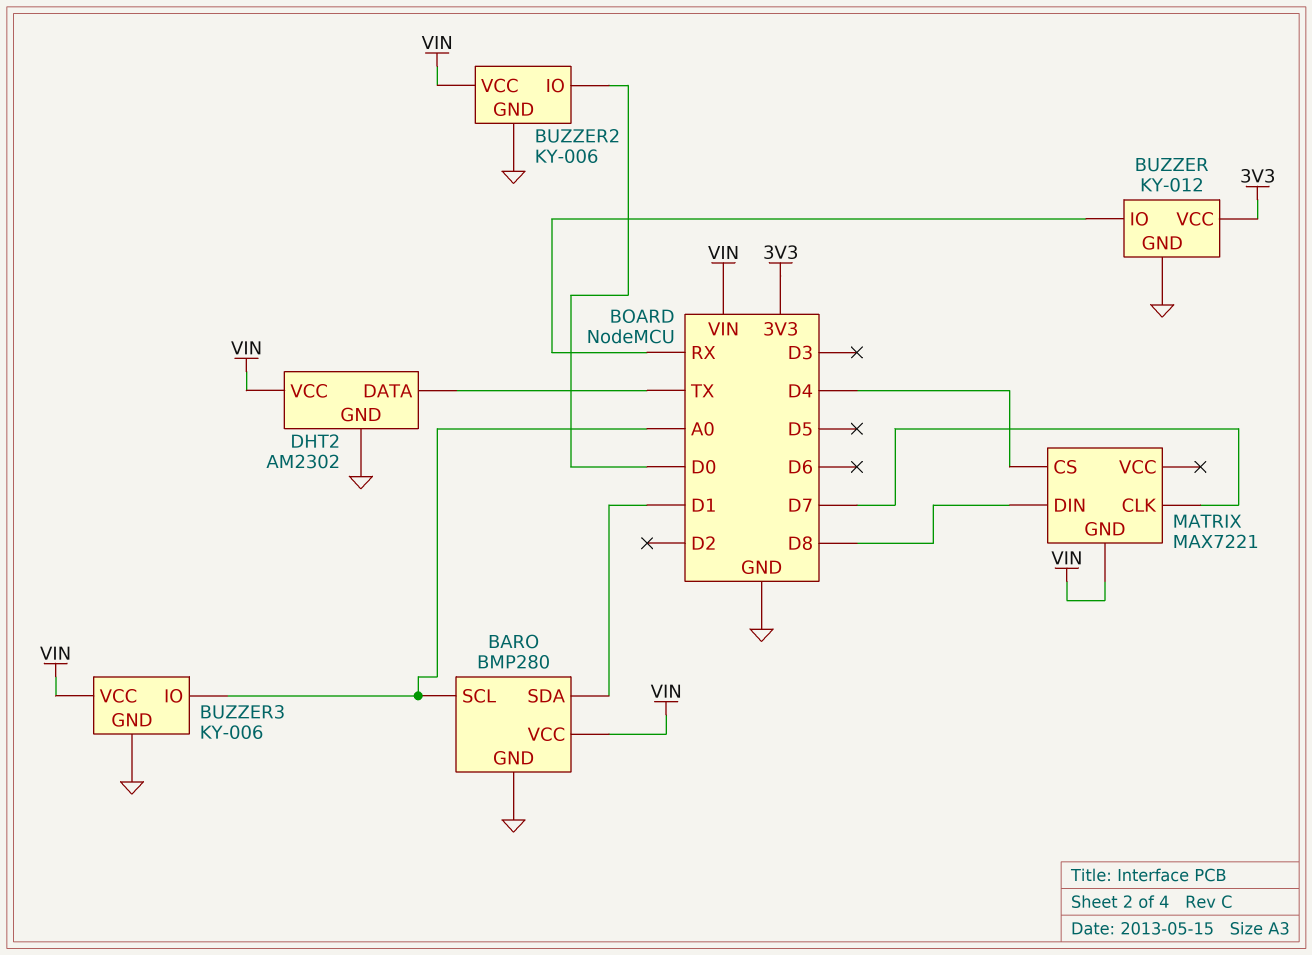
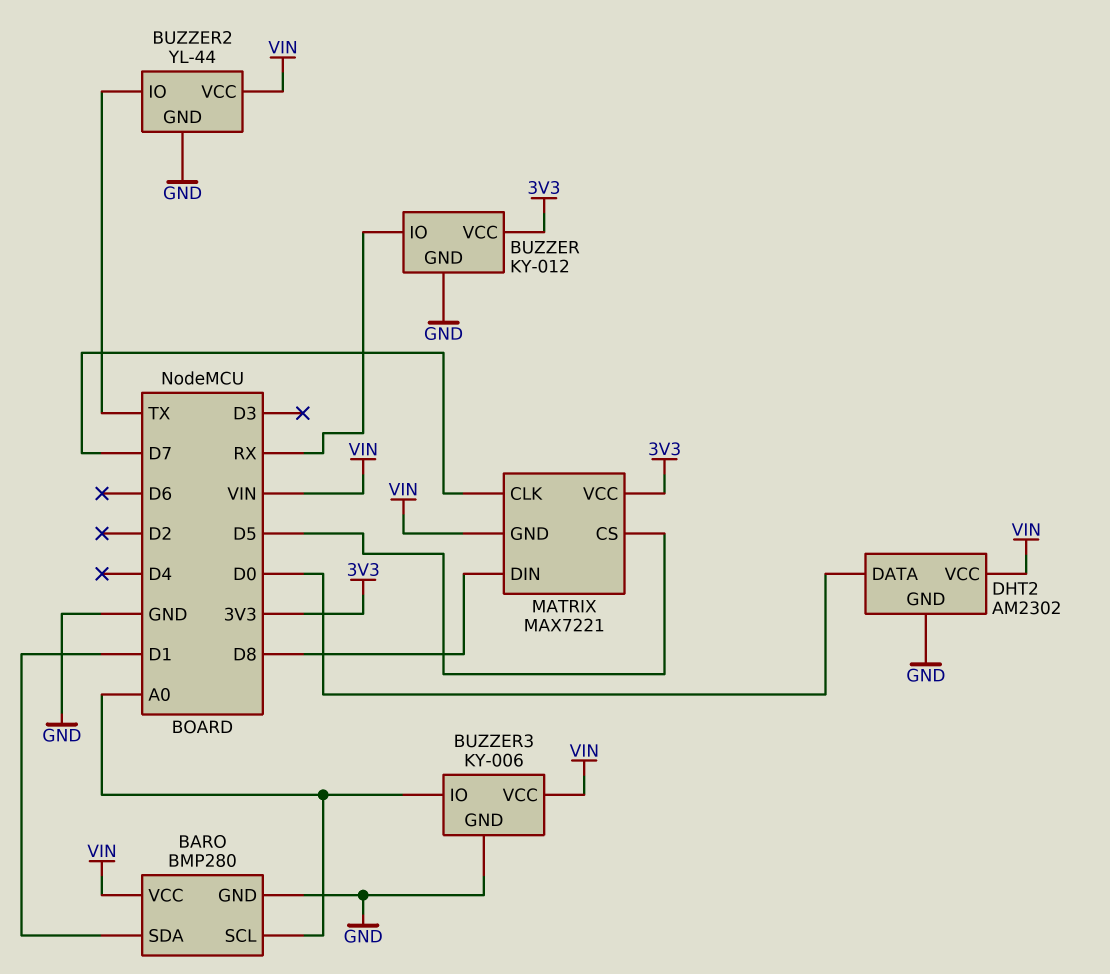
BUZZER2: KY-006 -> YL-44
BUZZER2 pin IO: D0 -> TX
DHT2 pin DATA: TX -> D0
MATRIX pin CS: D4 -> D5
MATRIX pin VCC: none -> 3V3

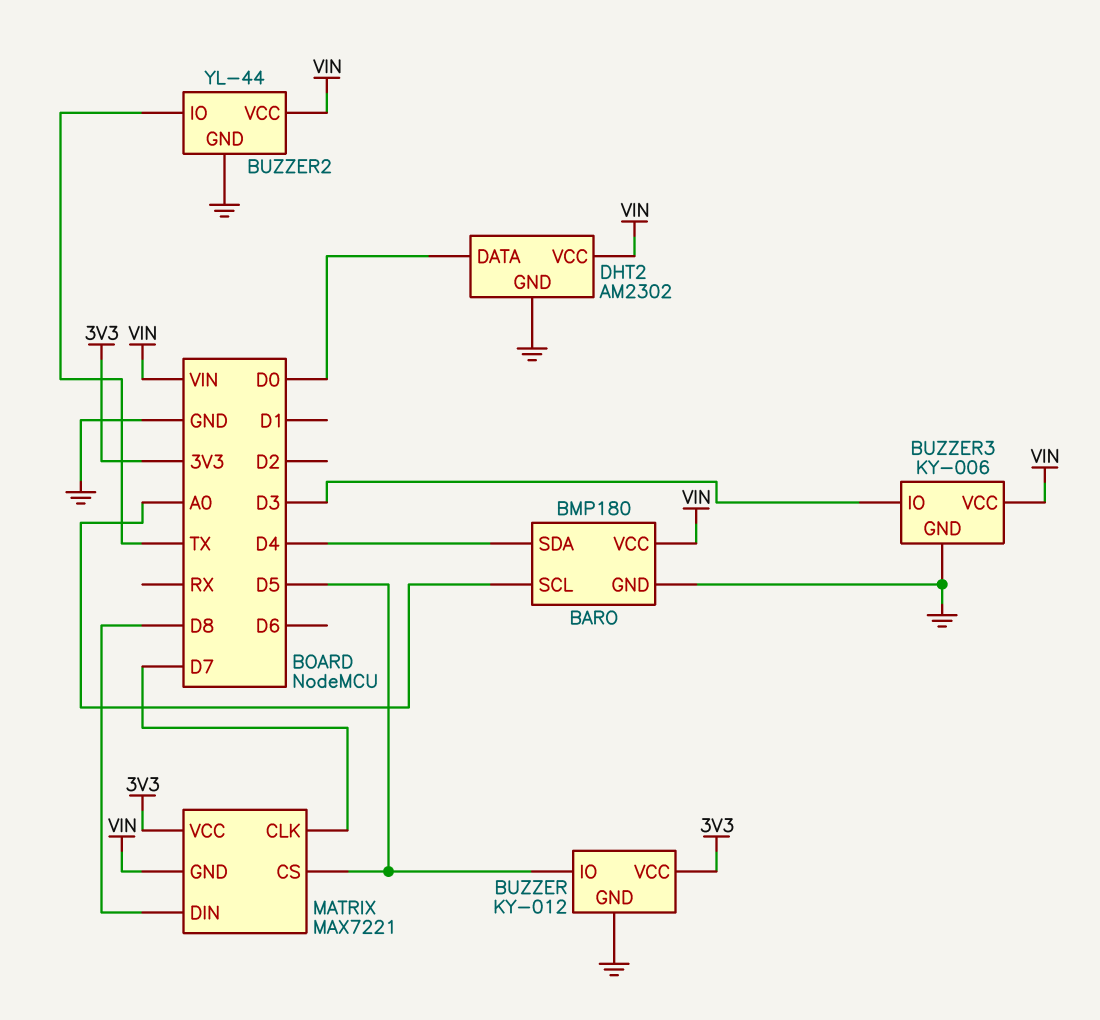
BARO: BMP280 -> BMP180
BARO pin SDA: D1 -> D4
BUZZER pin IO: RX -> D5
BUZZER3 pin IO: A0 -> D3

